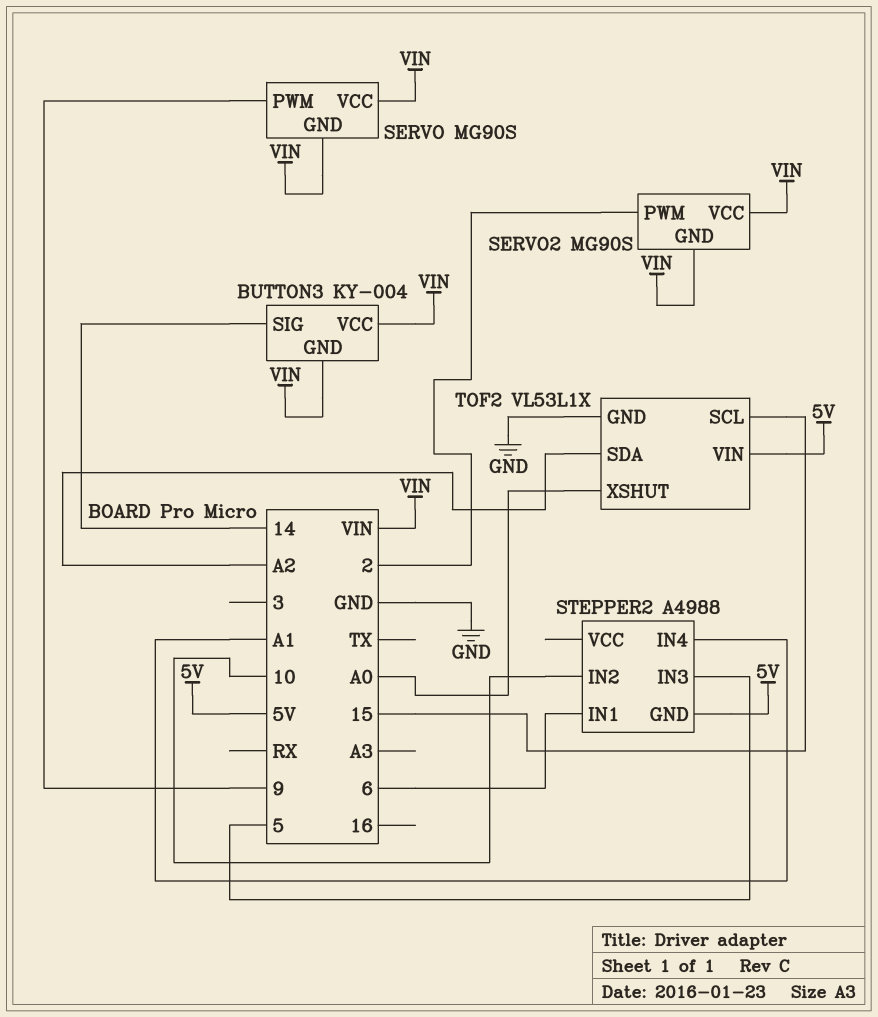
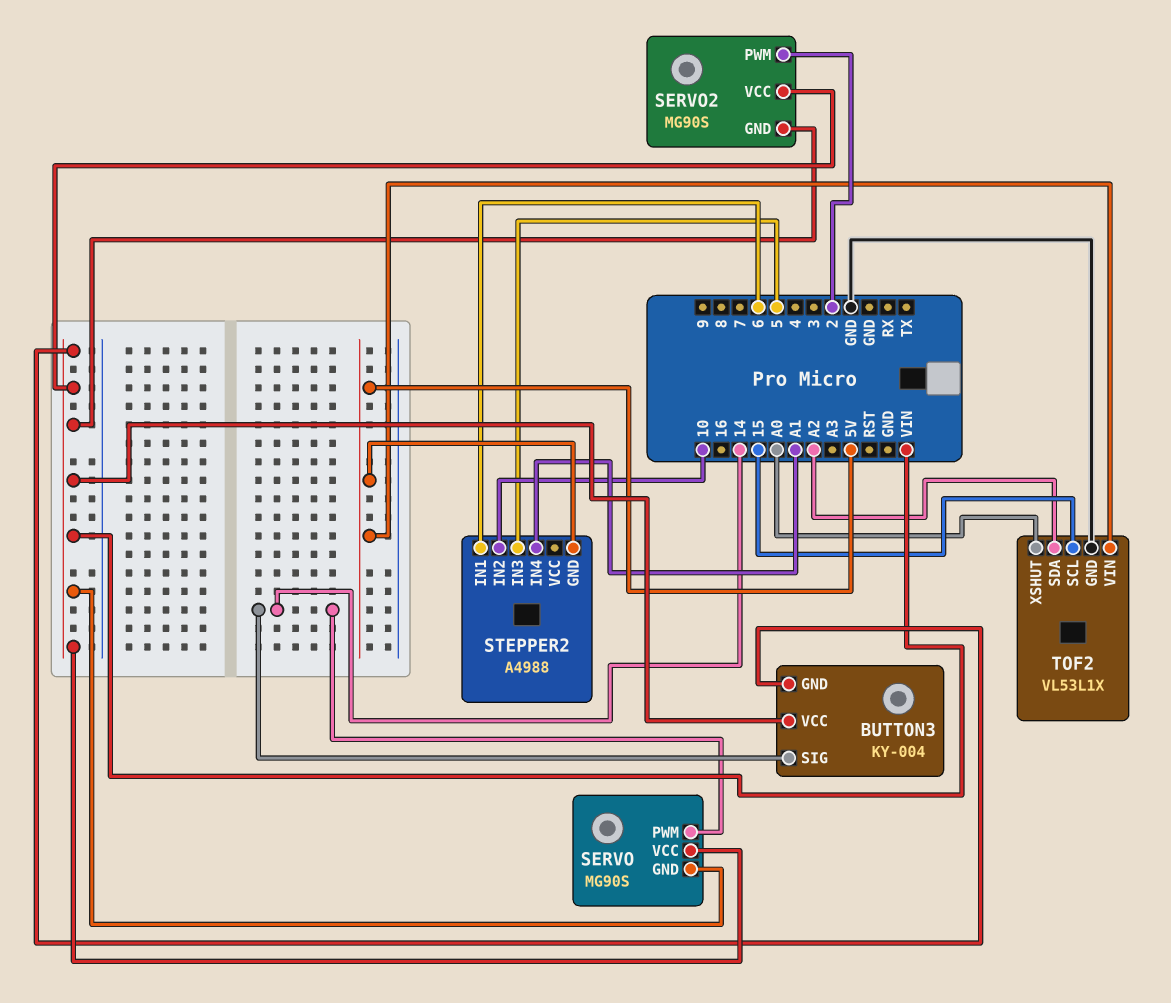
SERVO pin PWM: 9 -> 14

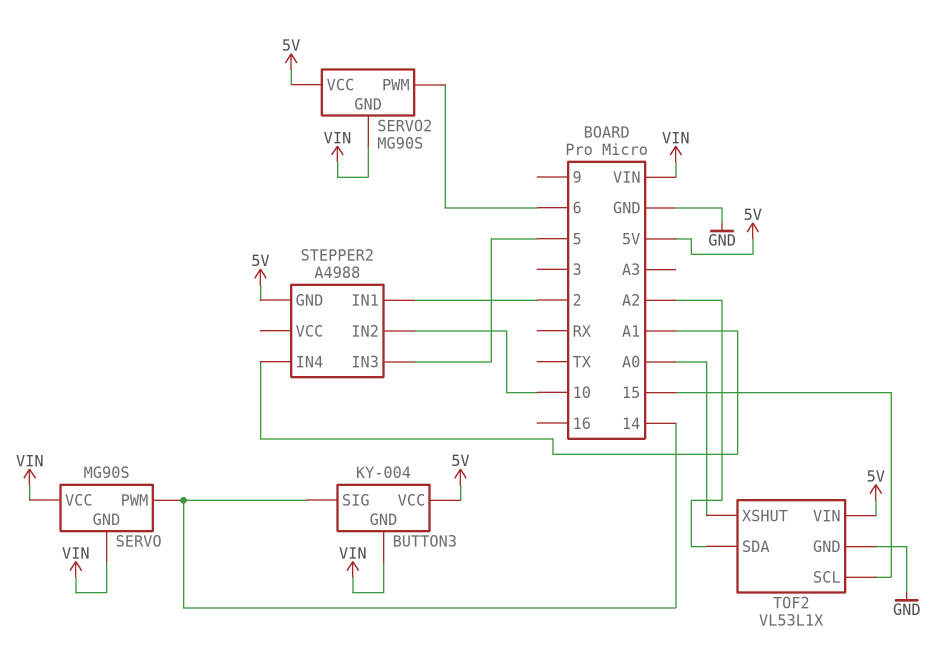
BUTTON3 pin VCC: VIN -> 5V
SERVO2 pin PWM: 2 -> 6
SERVO2 pin VCC: VIN -> 5V
STEPPER2 pin IN1: 6 -> 2

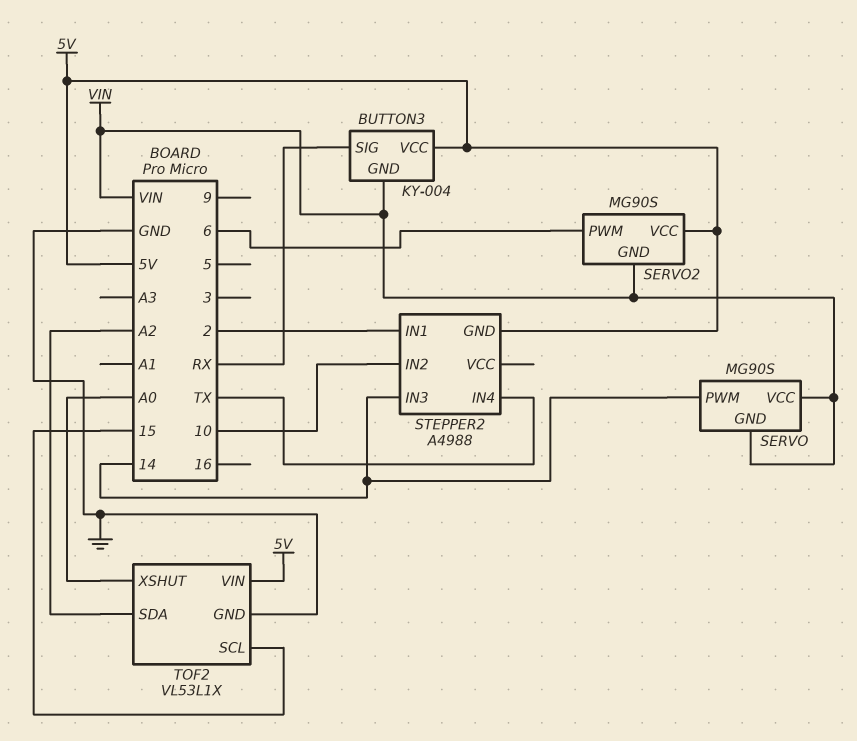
BUTTON3 pin SIG: 14 -> RX
STEPPER2 pin IN3: 5 -> 14
STEPPER2 pin IN4: A1 -> TX

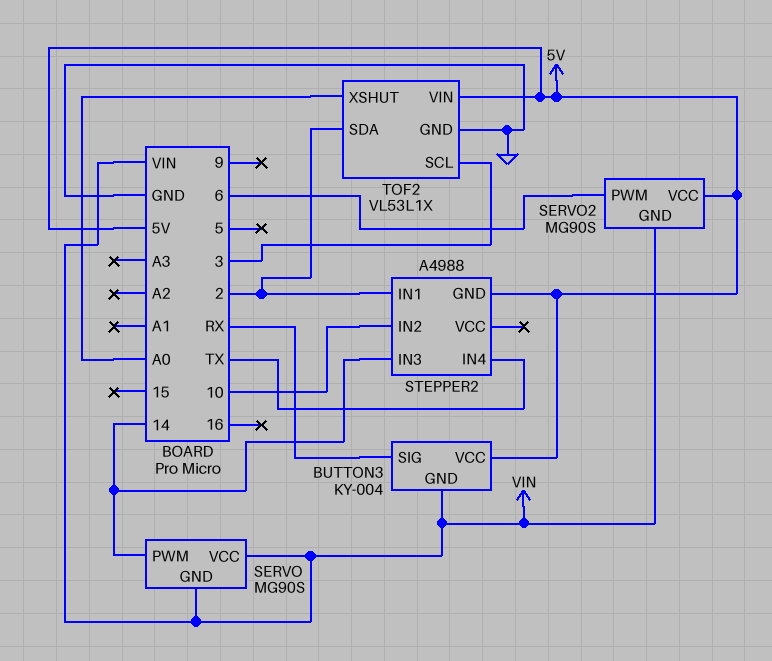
TOF2 pin SCL: 15 -> 3
TOF2 pin SDA: A2 -> 2

